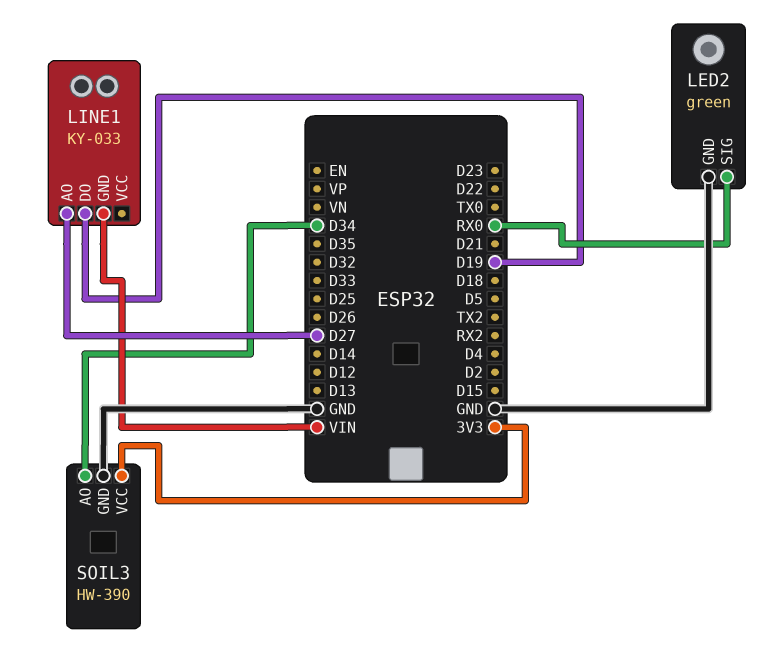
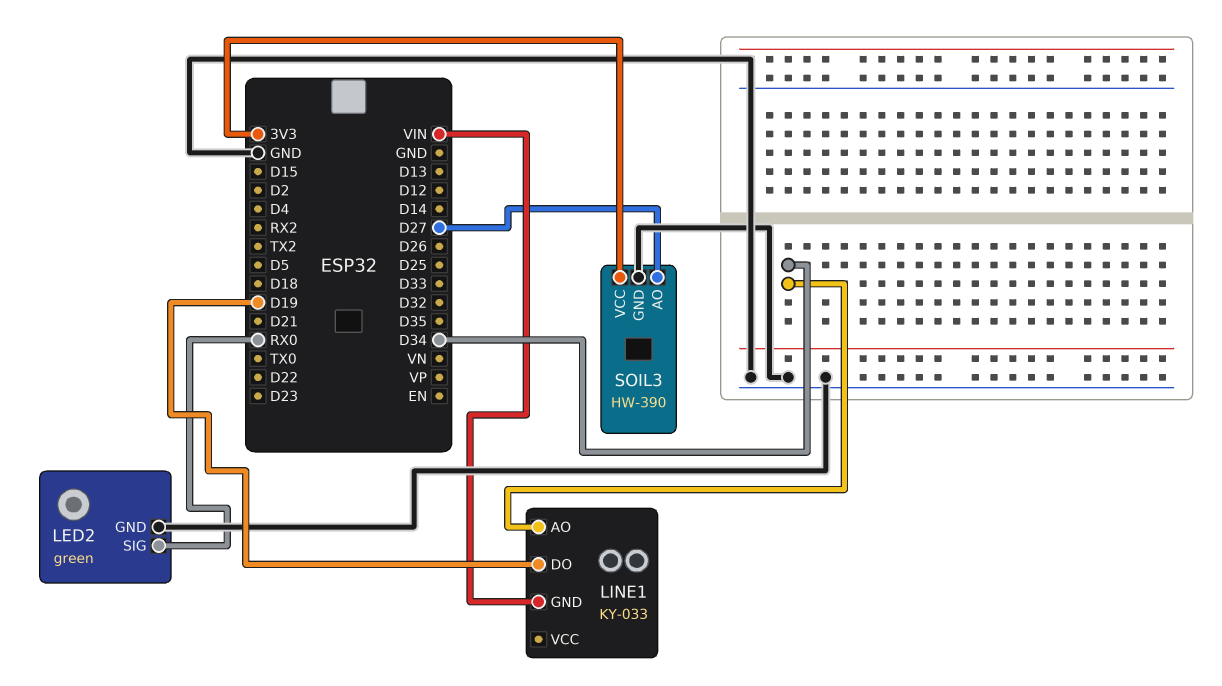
LINE1 pin AO: D27 -> D34
SOIL3 pin AO: D34 -> D27

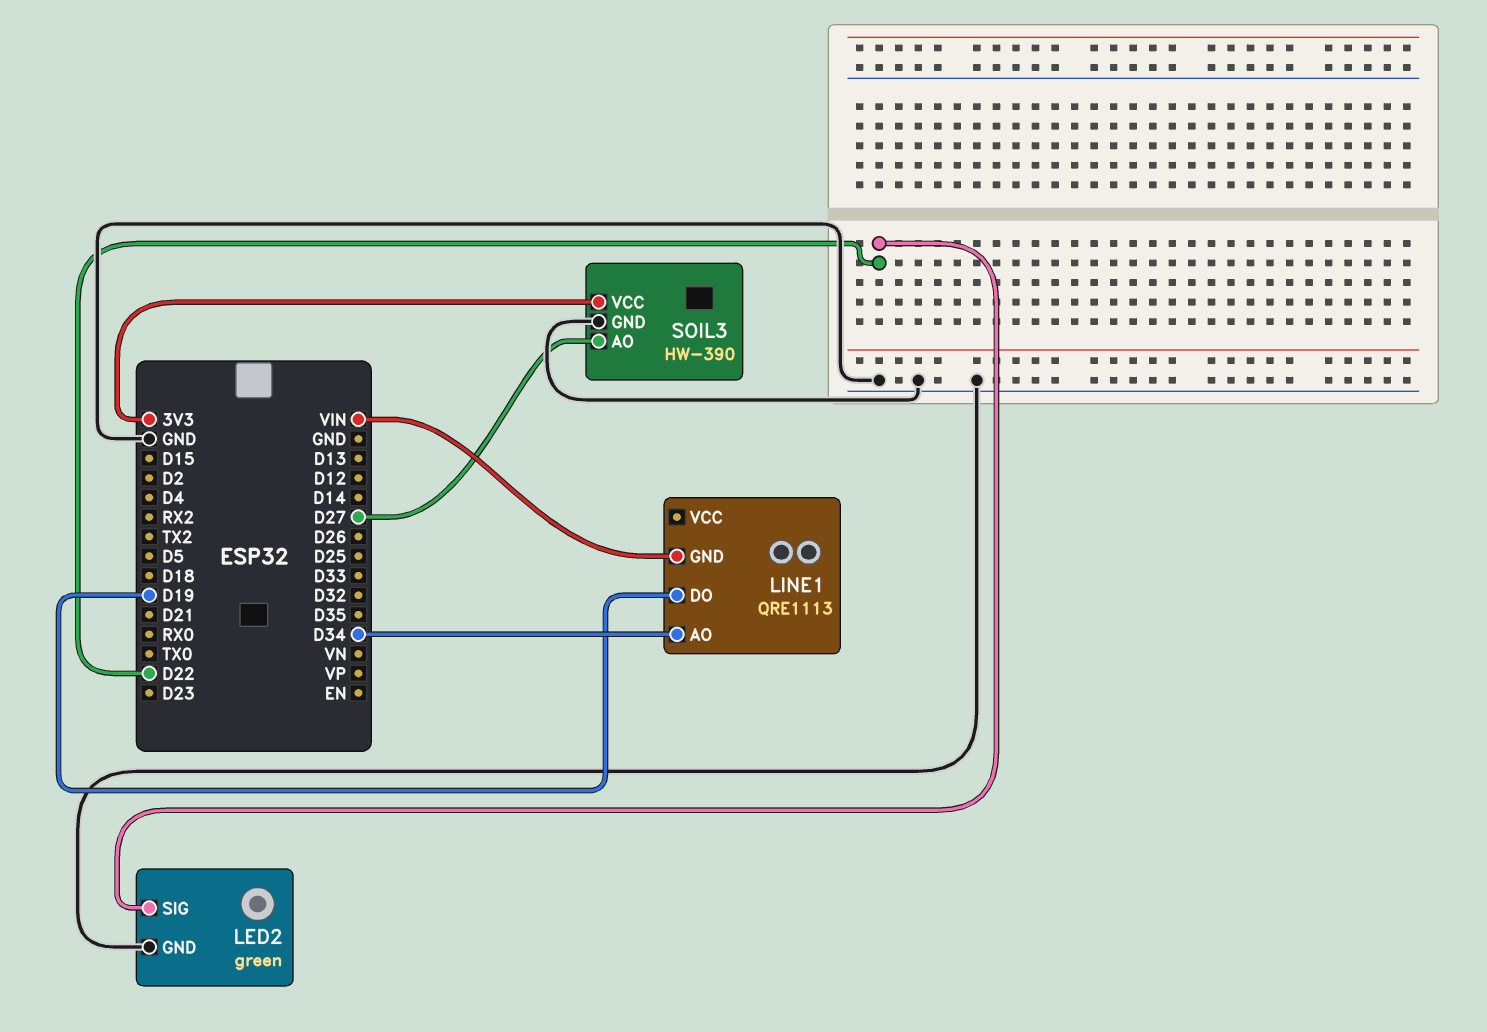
LED2 pin SIG: RX0 -> D22
LINE1: KY-033 -> QRE1113

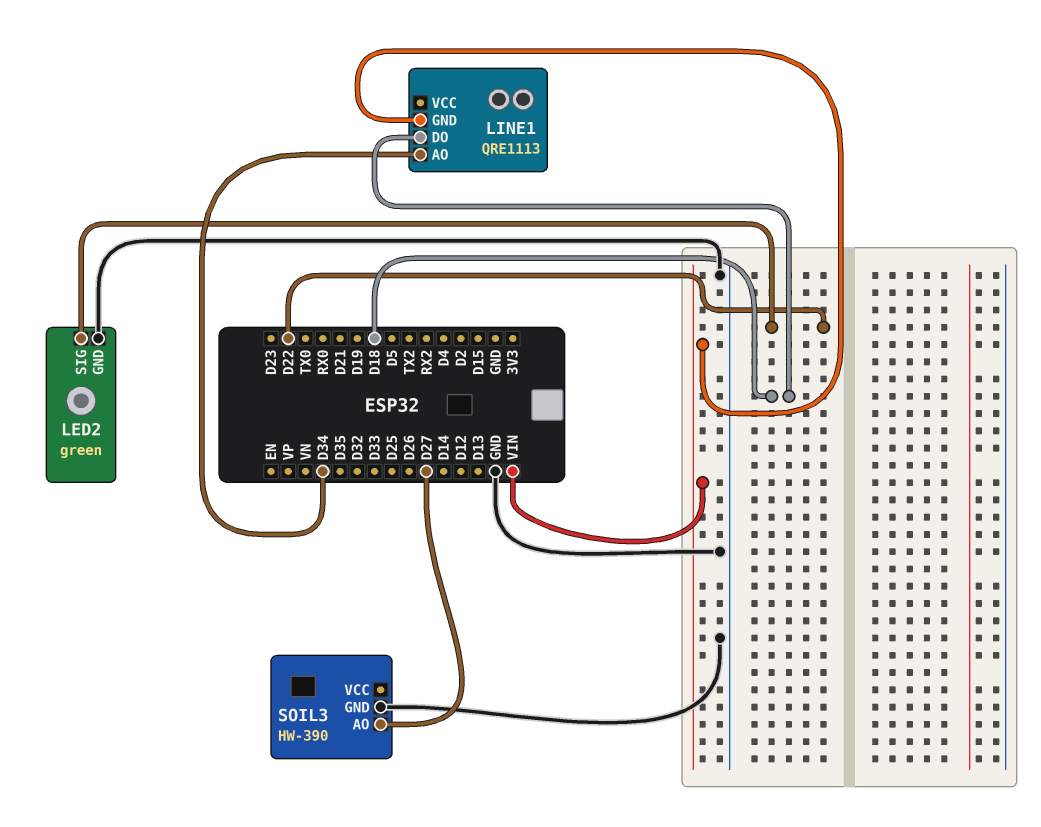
LINE1 pin DO: D19 -> D18
SOIL3 pin VCC: 3V3 -> none

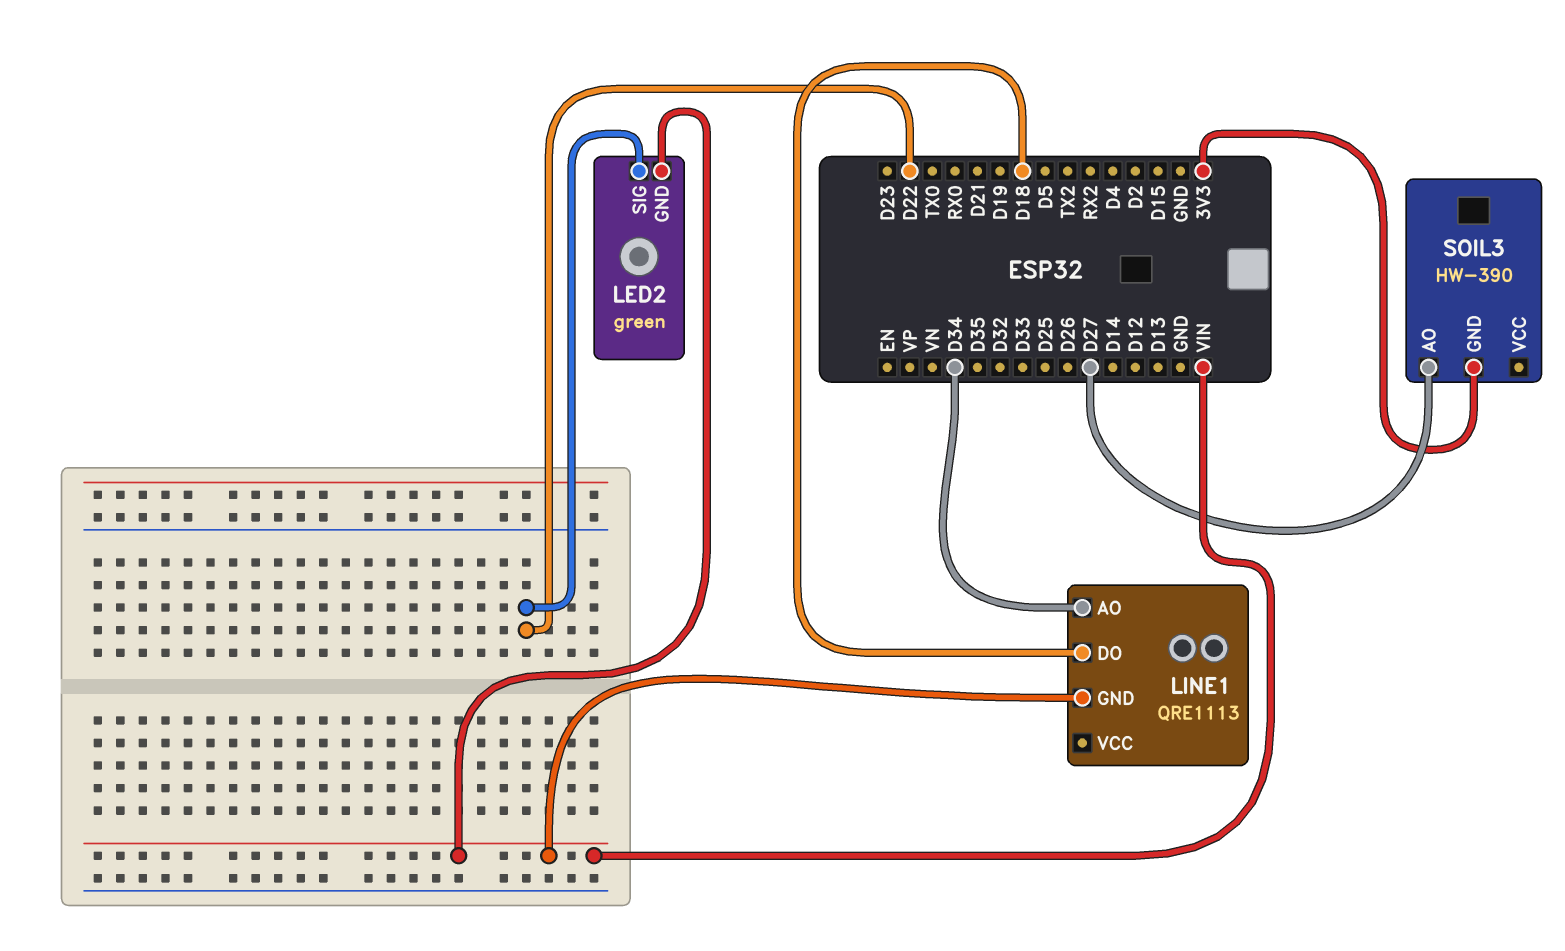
LED2 pin GND: GND -> VIN
SOIL3 pin GND: GND -> 3V3

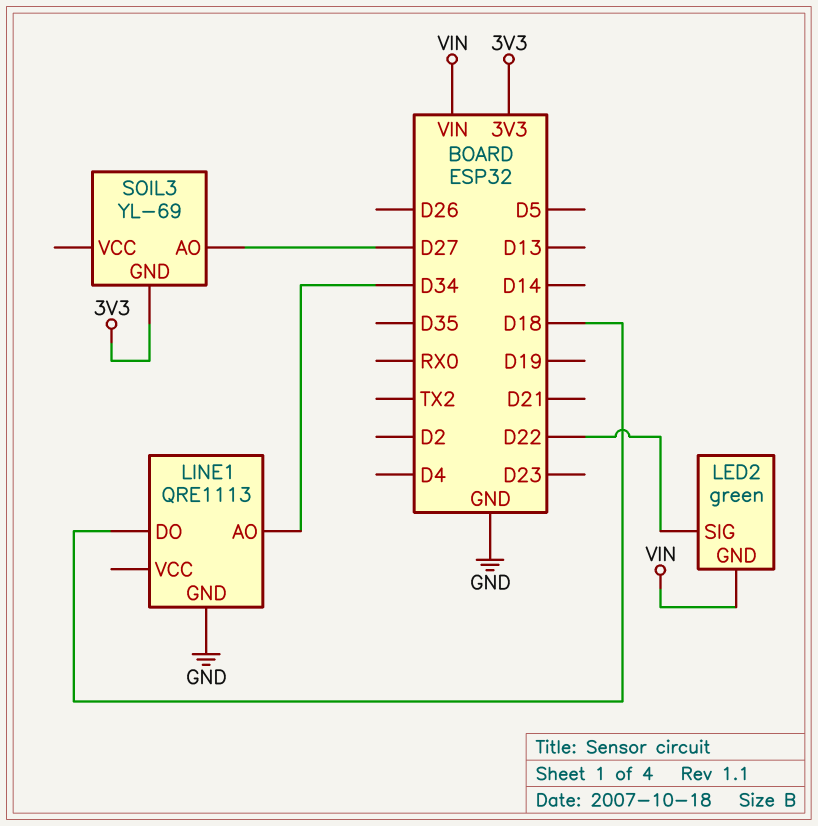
LINE1 pin GND: VIN -> GND
SOIL3: HW-390 -> YL-69

